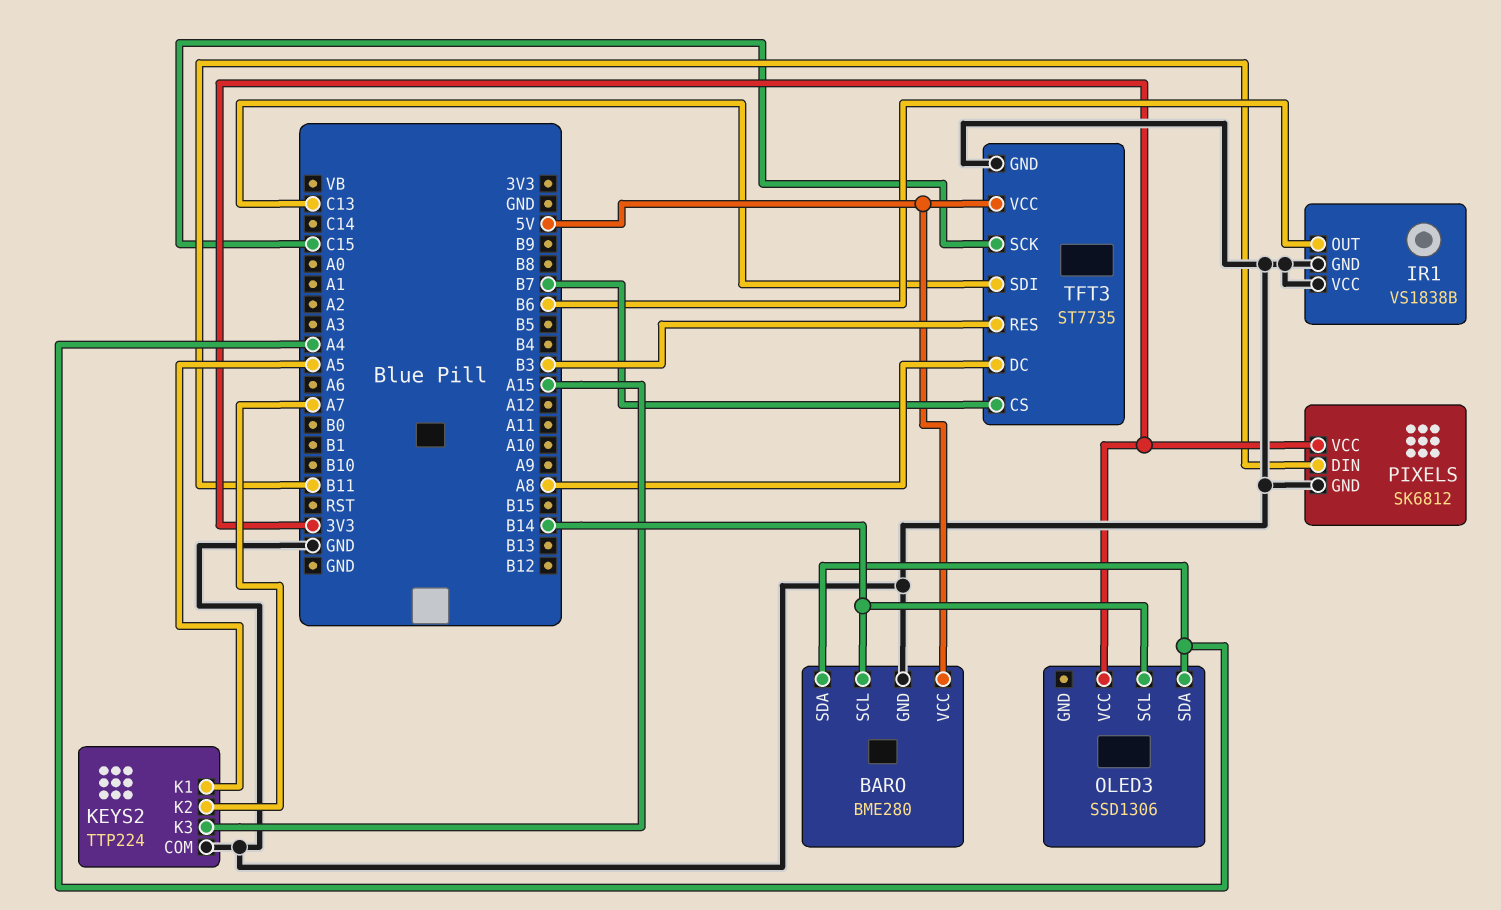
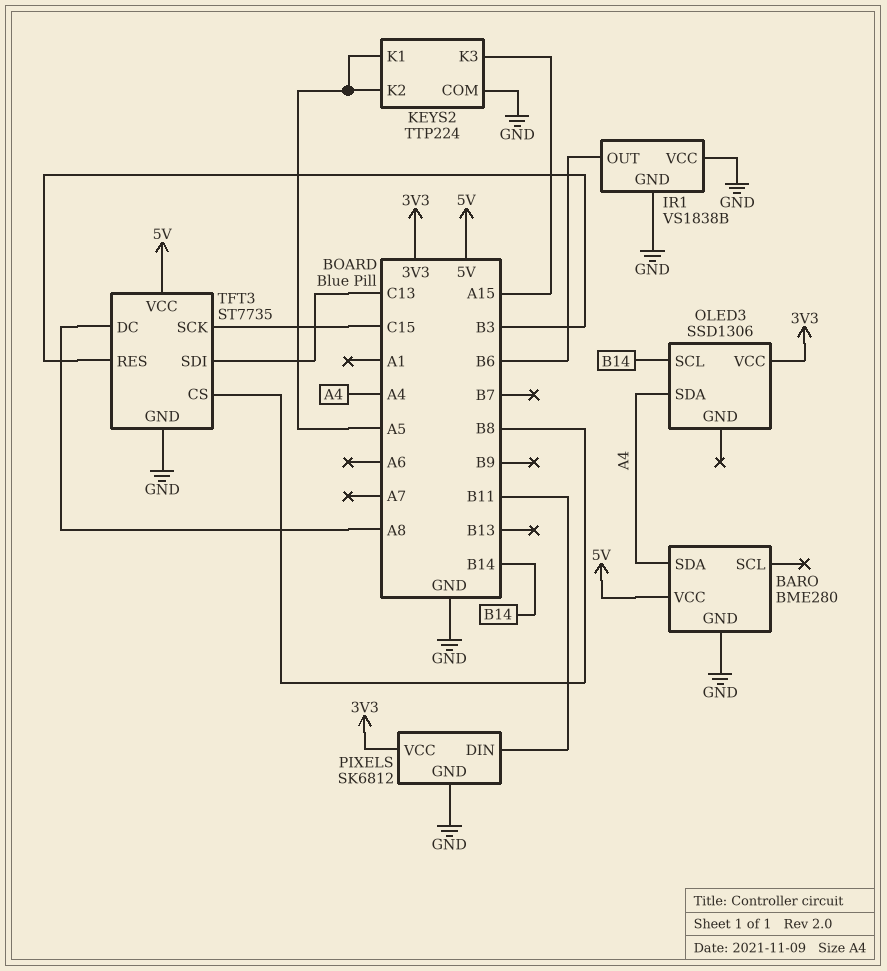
BARO pin SCL: B14 -> none
KEYS2 pin K2: A7 -> A5
TFT3 pin CS: B7 -> B8

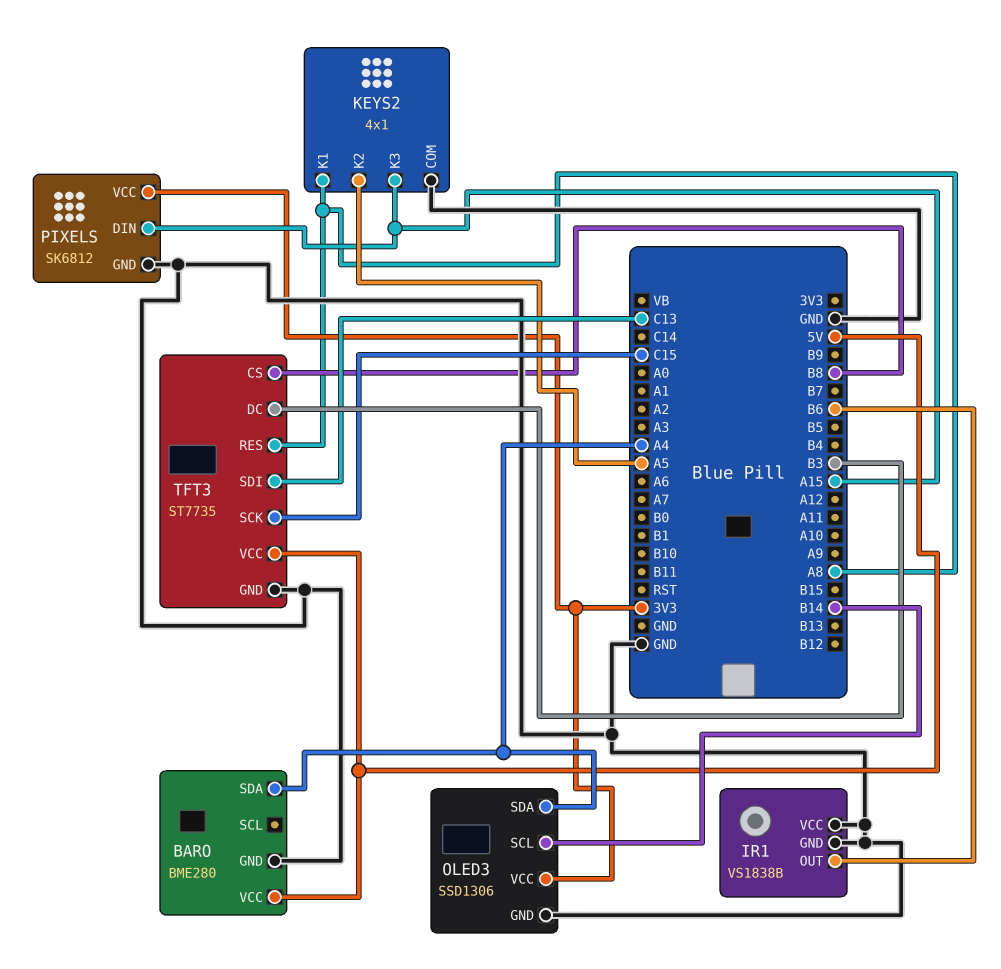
KEYS2: TTP224 -> 4x1
KEYS2 pin K1: A5 -> A8
OLED3 pin GND: none -> GND
PIXELS pin DIN: B11 -> A15
TFT3 pin DC: A8 -> B3
TFT3 pin RES: B3 -> A8

